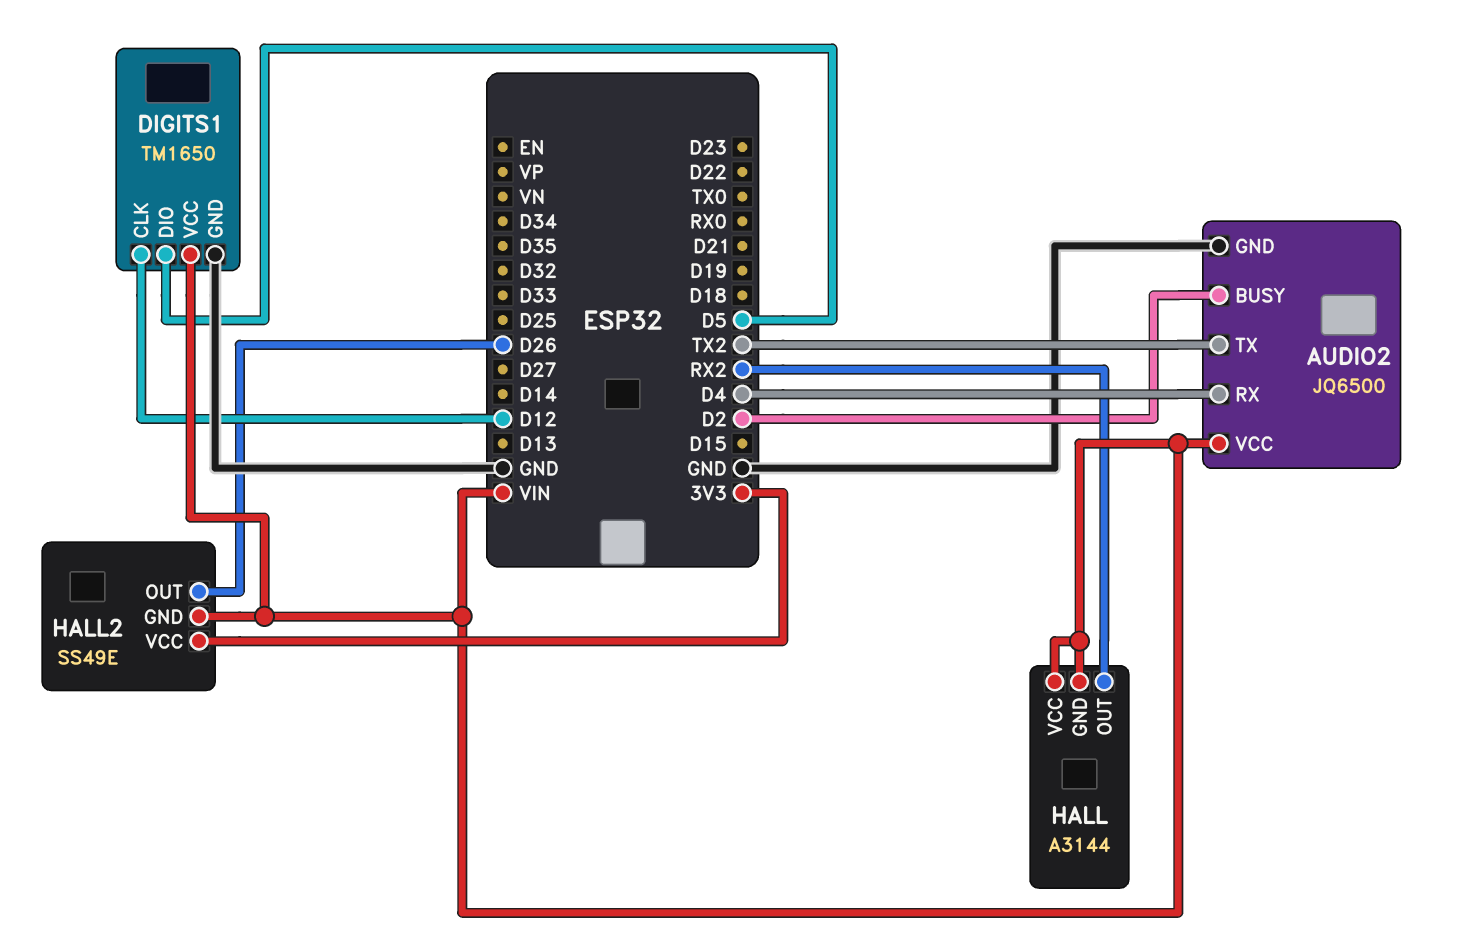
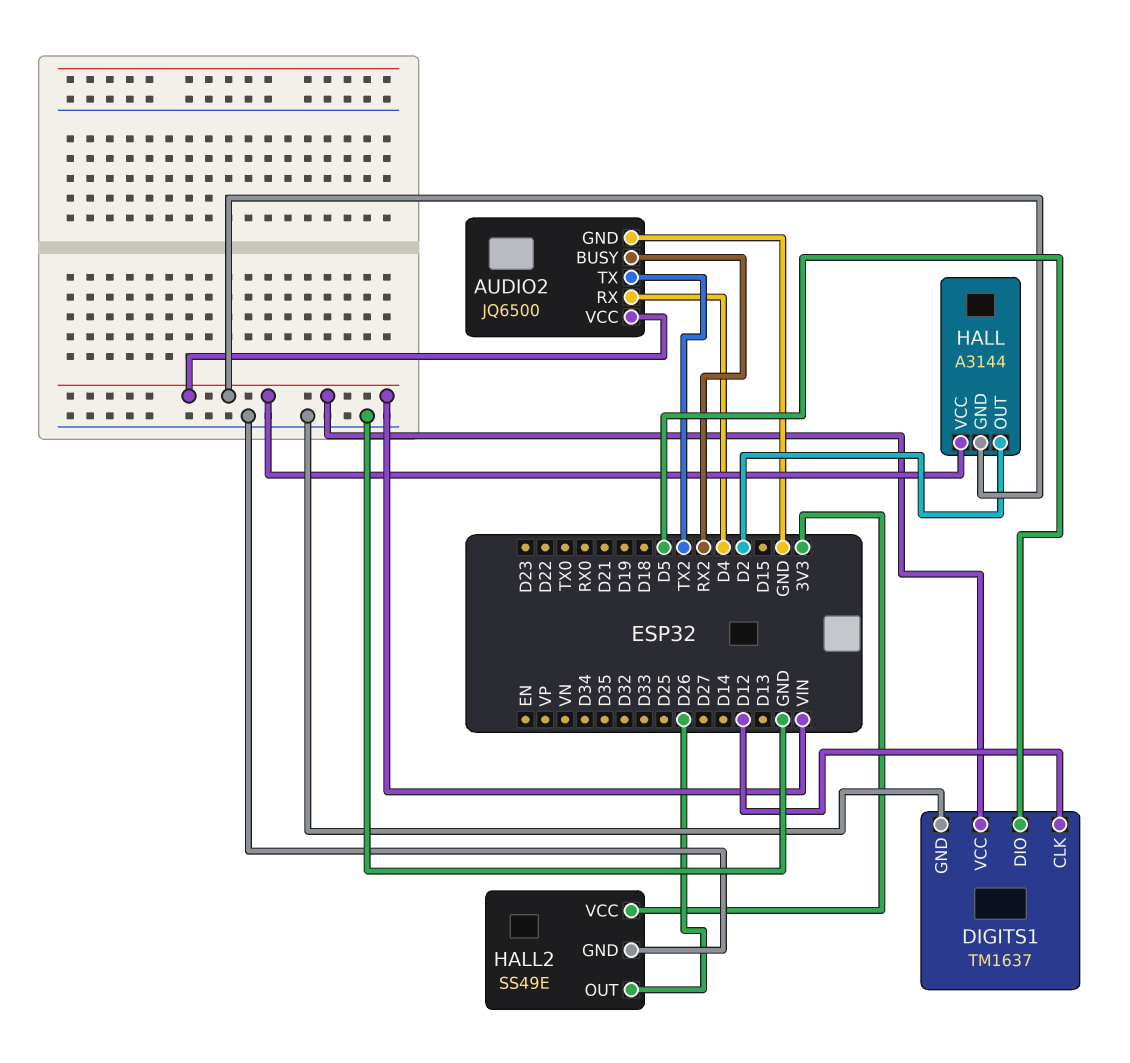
AUDIO2 pin BUSY: D2 -> RX2
DIGITS1: TM1650 -> TM1637
HALL pin OUT: RX2 -> D2
HALL2 pin GND: VIN -> GND

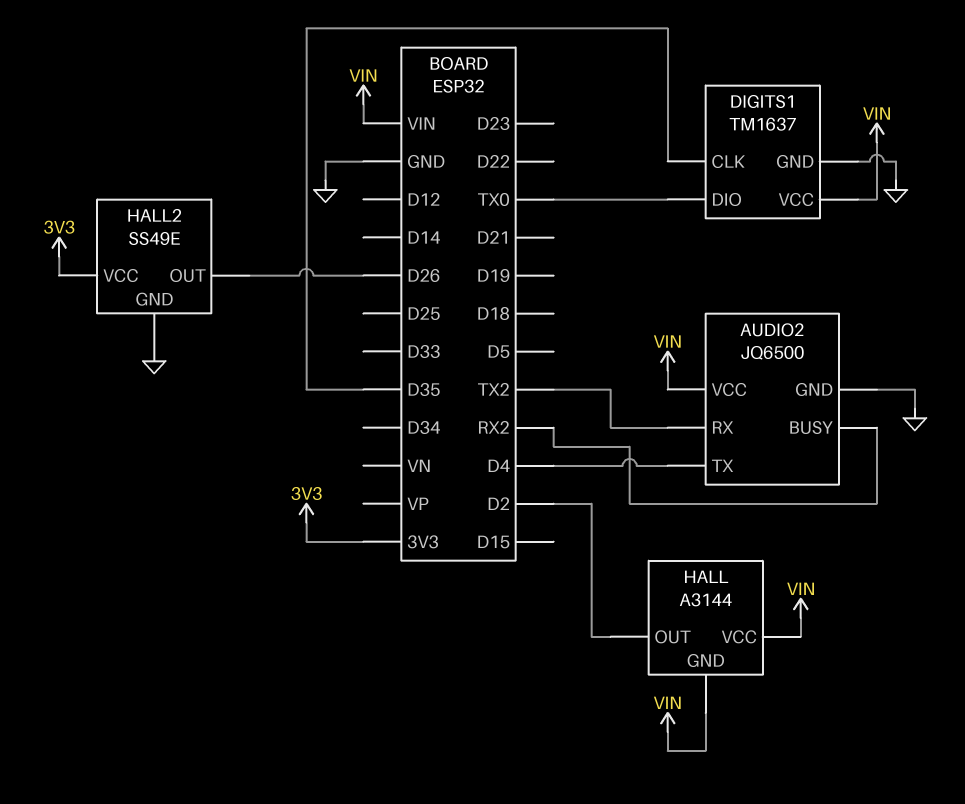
AUDIO2 pin RX: D4 -> TX2
AUDIO2 pin TX: TX2 -> D4
DIGITS1 pin CLK: D12 -> D35
DIGITS1 pin DIO: D5 -> TX0

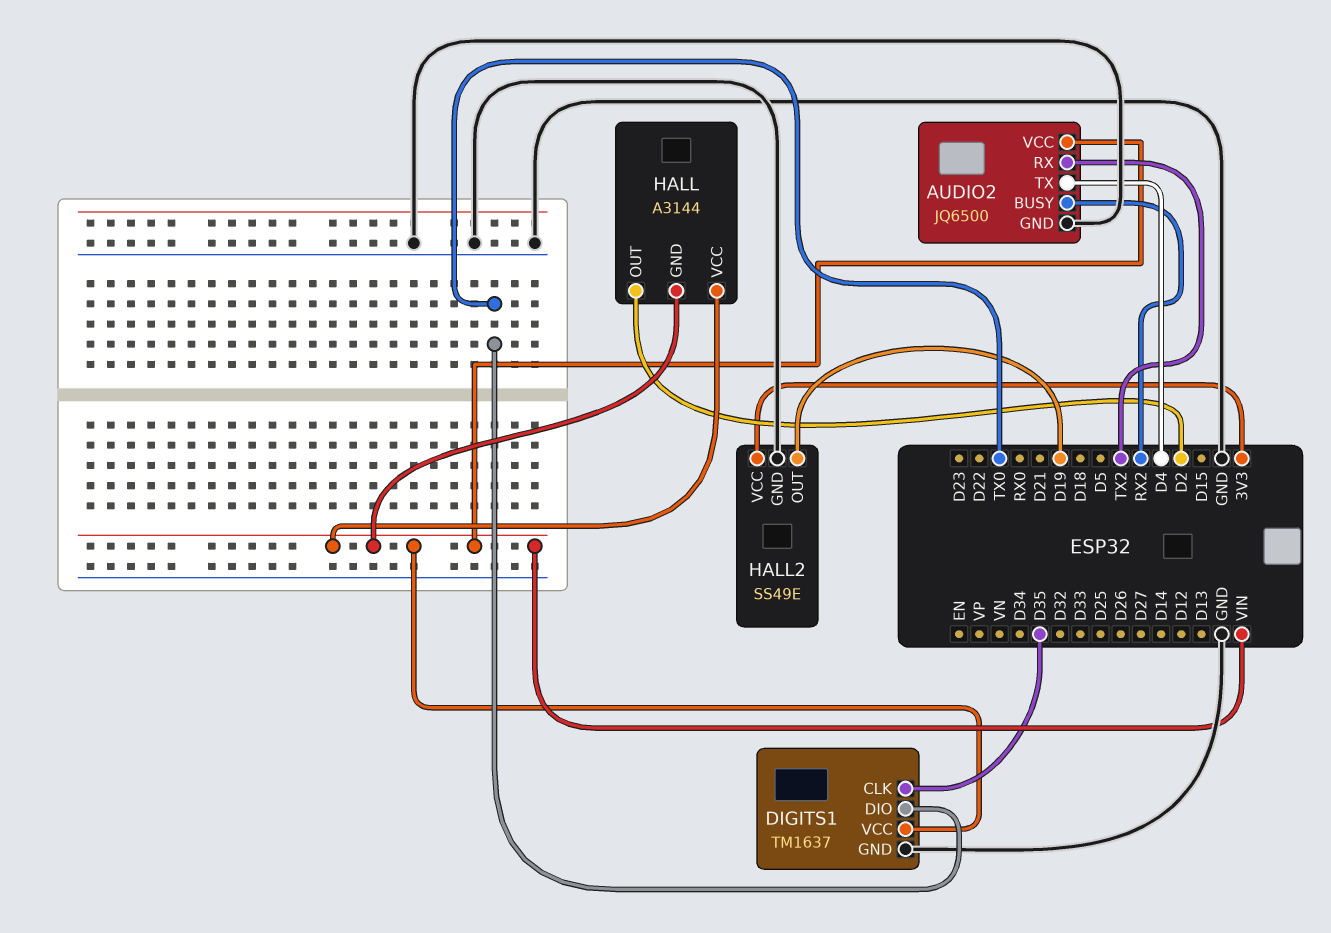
HALL2 pin OUT: D26 -> D19

